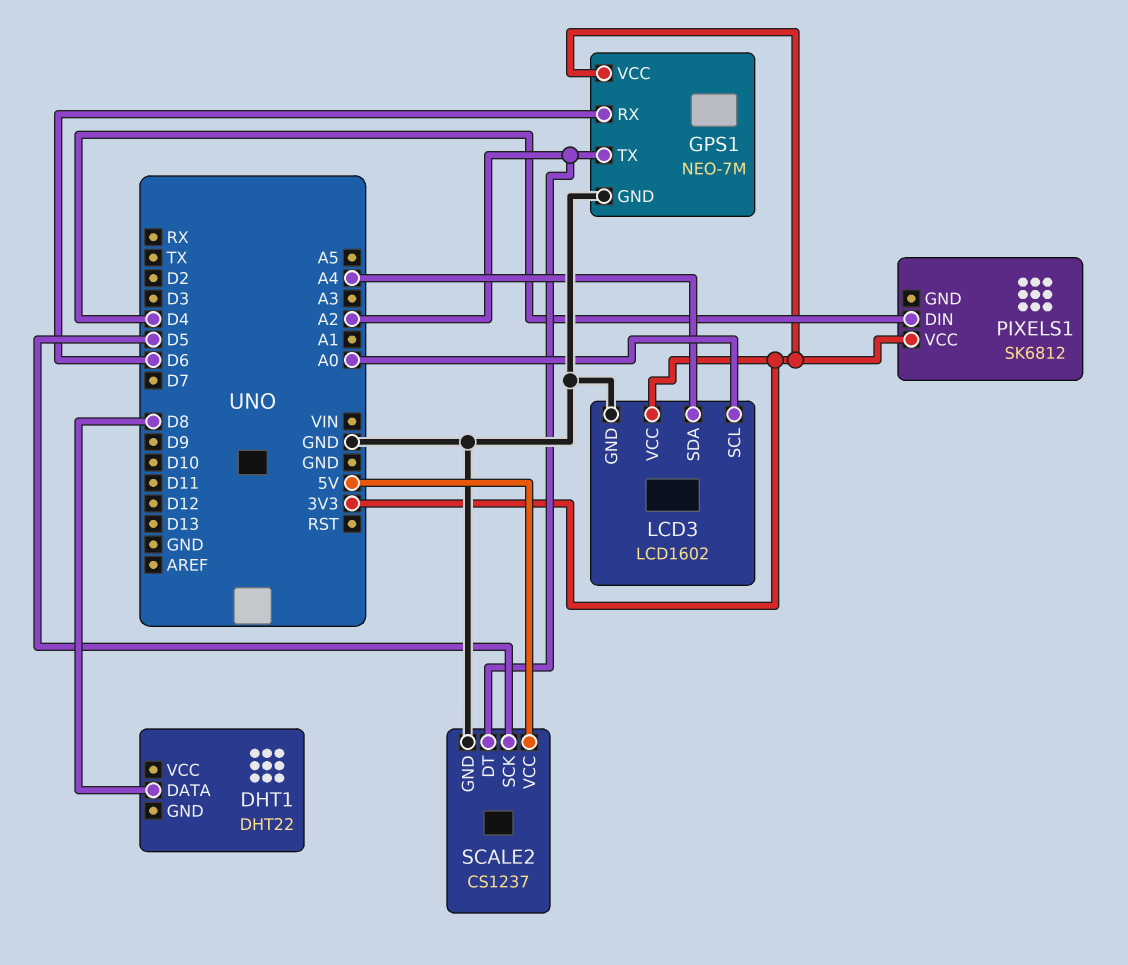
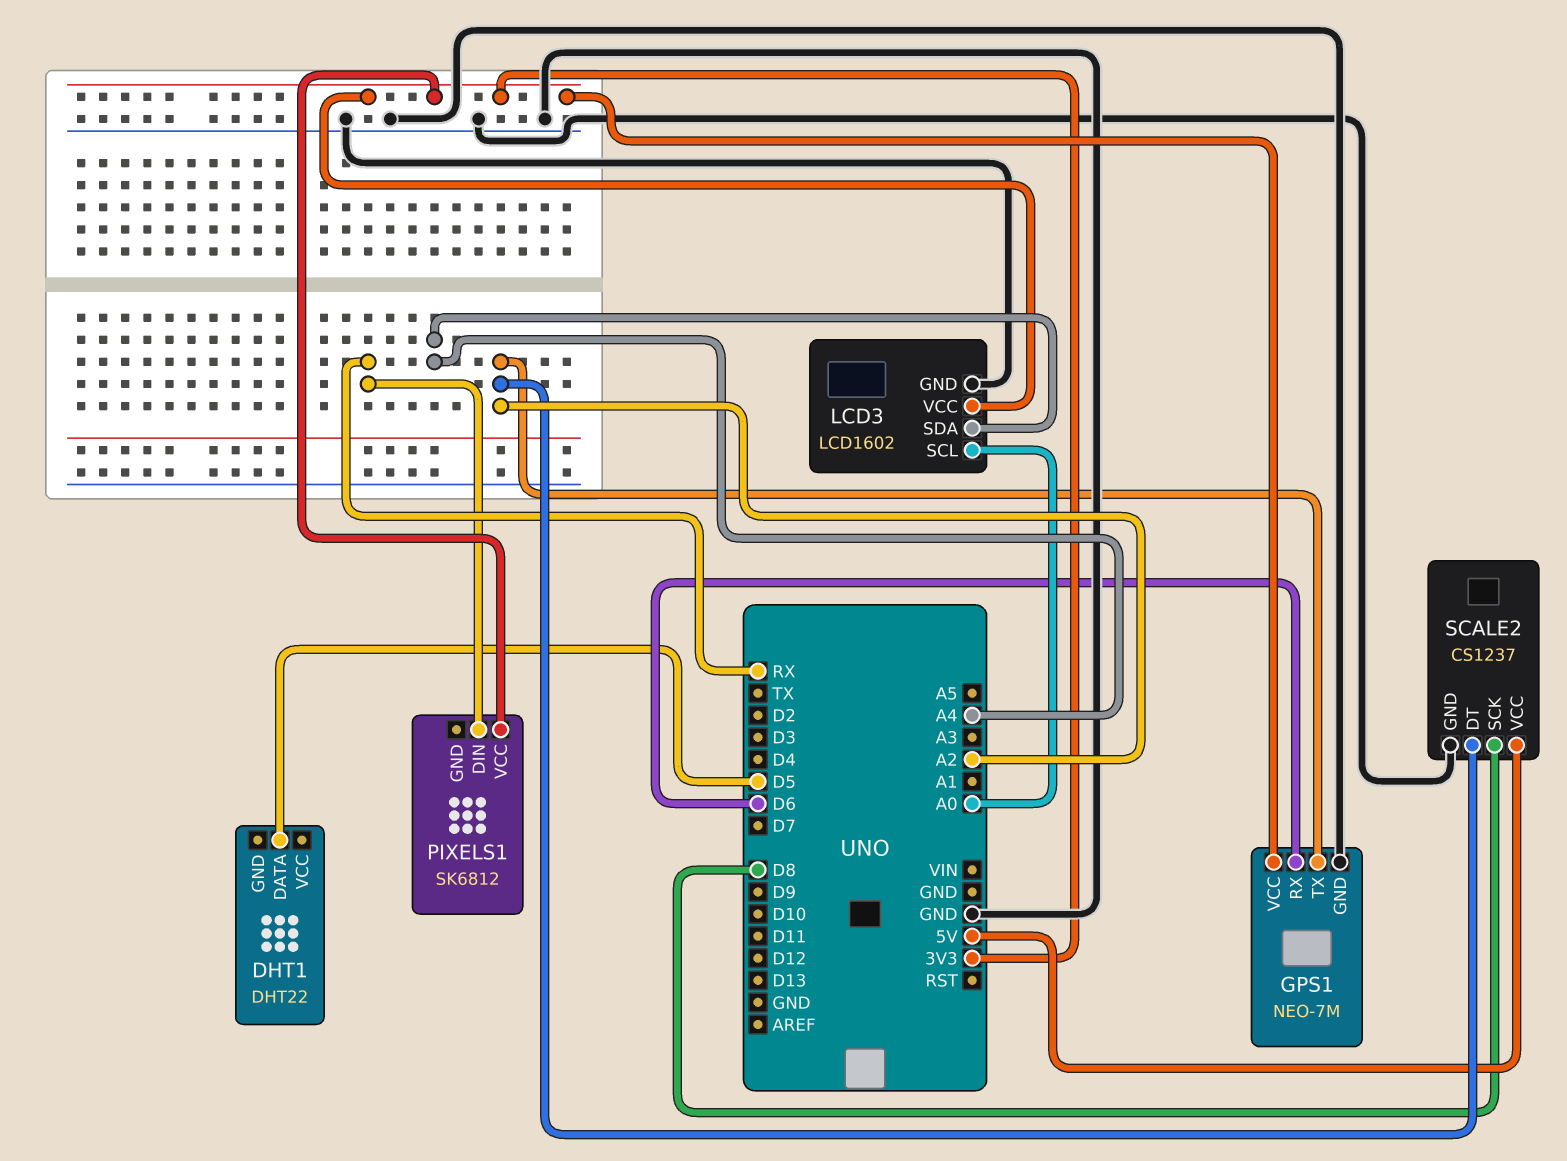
DHT1 pin DATA: D8 -> D5
PIXELS1 pin DIN: D4 -> RX
SCALE2 pin SCK: D5 -> D8

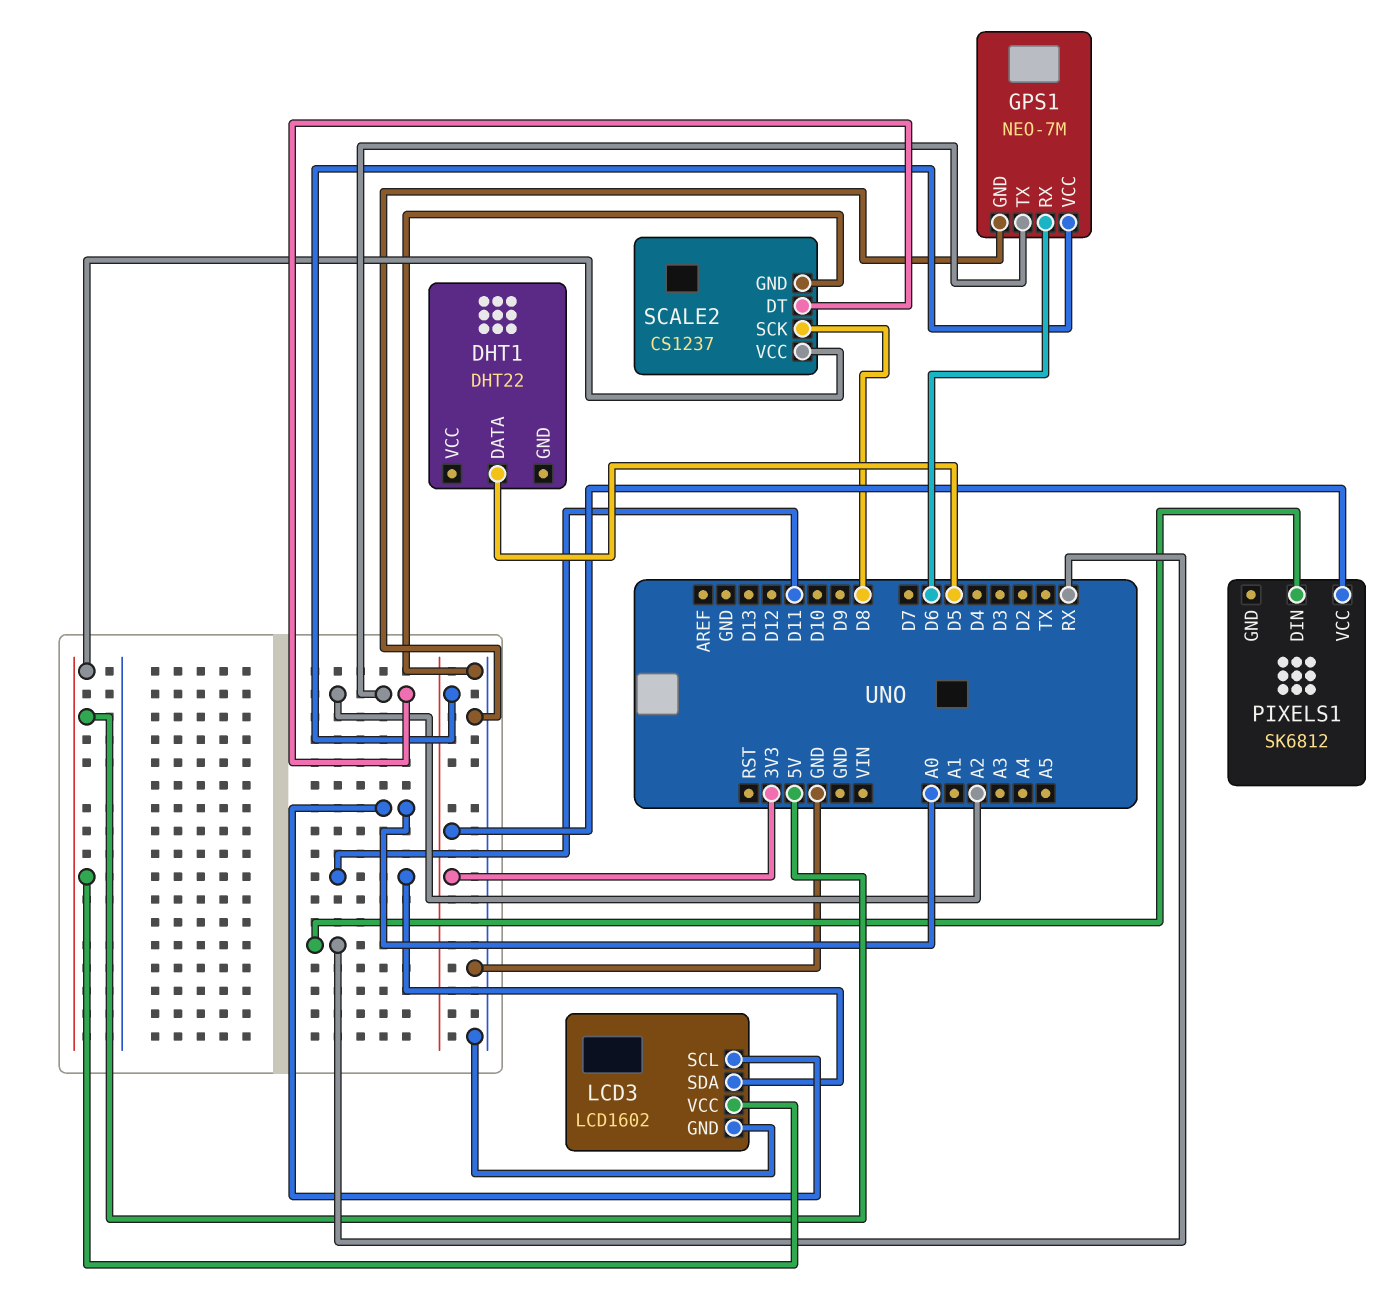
LCD3 pin SDA: A4 -> D11
LCD3 pin VCC: 3V3 -> 5V

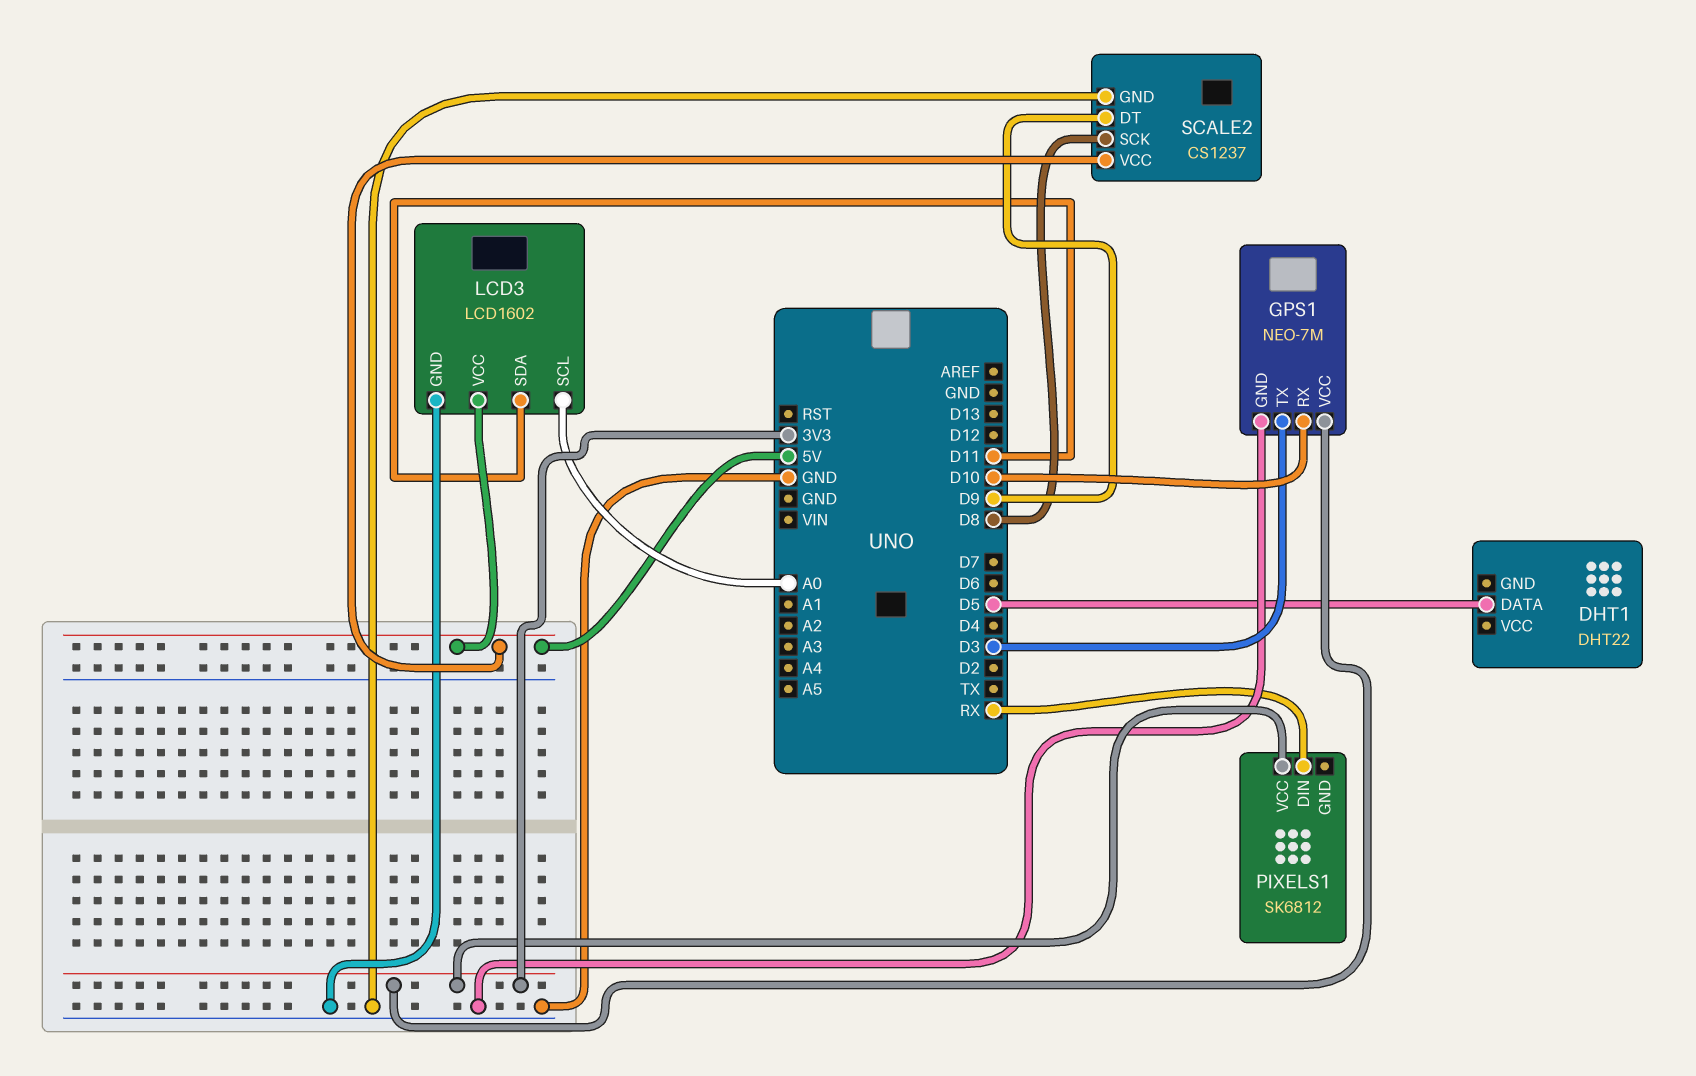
GPS1 pin RX: D6 -> D10
GPS1 pin TX: A2 -> D3
SCALE2 pin DT: A2 -> D9

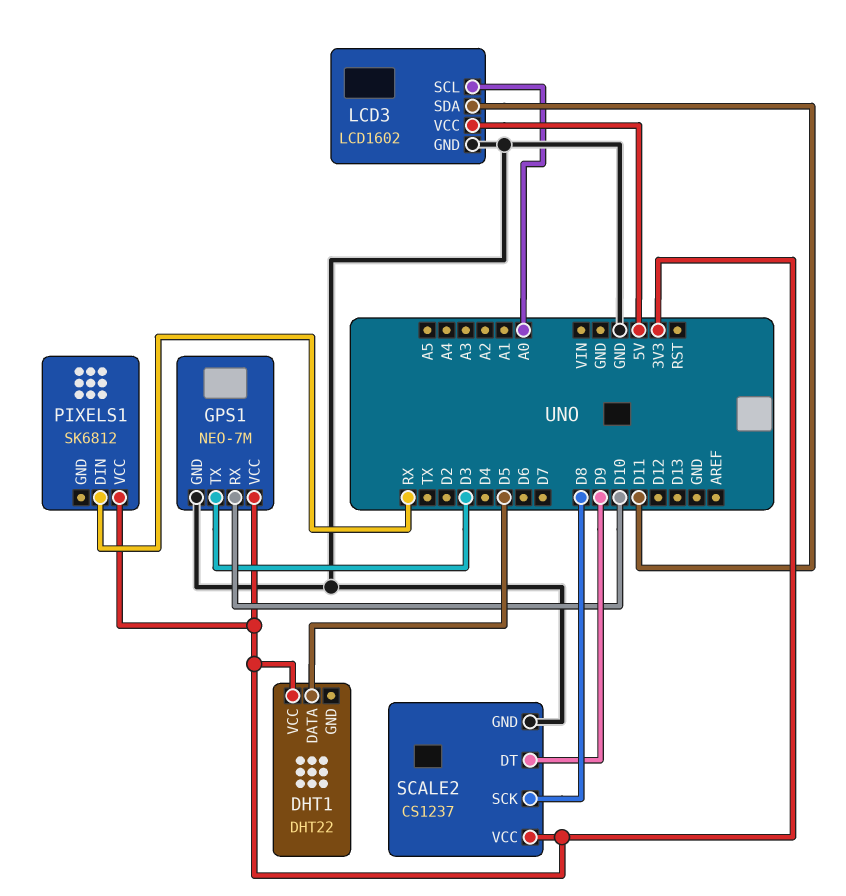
DHT1 pin VCC: none -> 3V3
SCALE2 pin VCC: 5V -> 3V3

